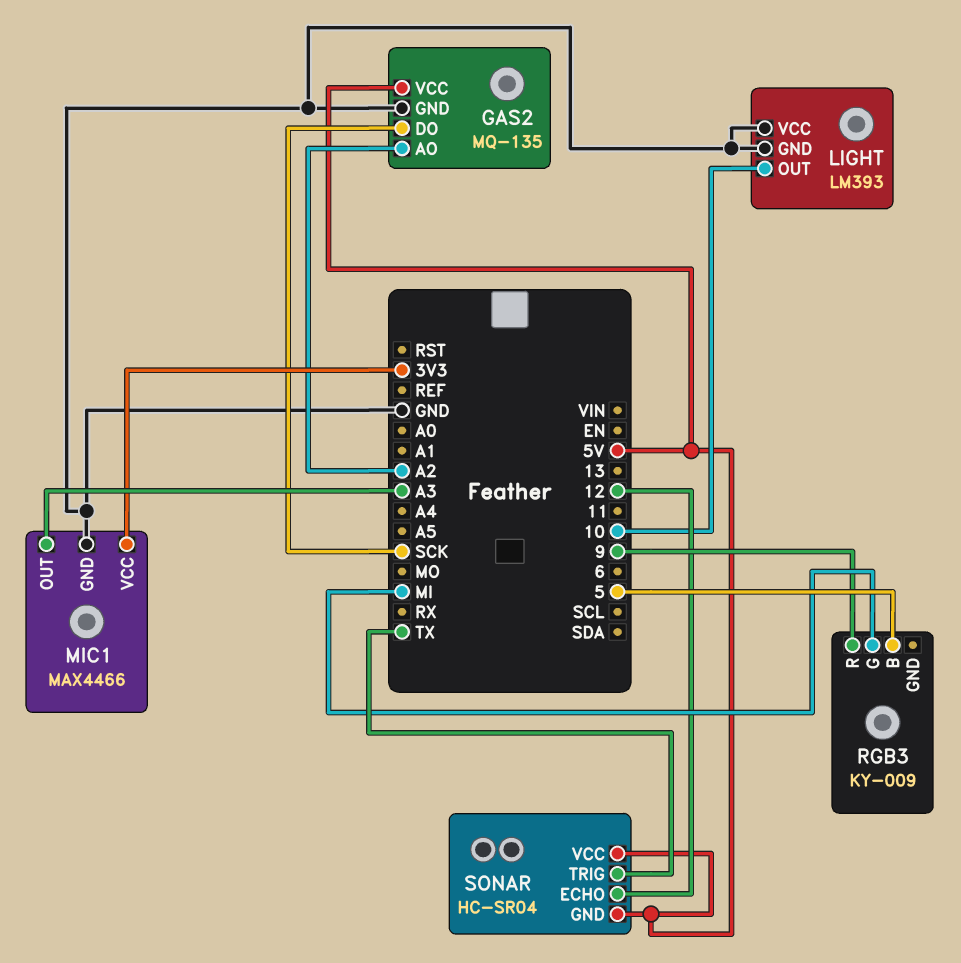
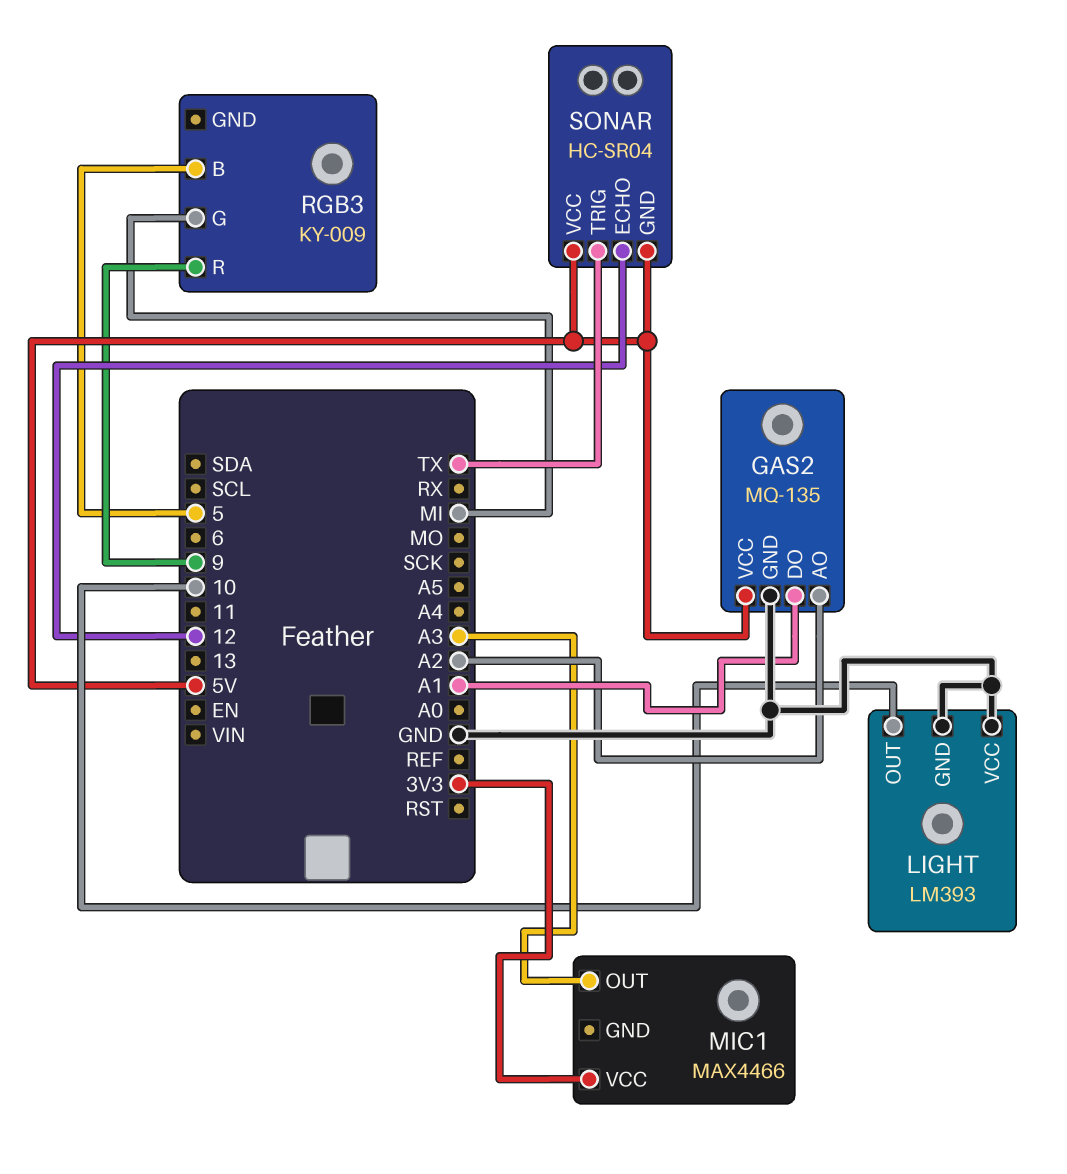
GAS2 pin DO: SCK -> A1
MIC1 pin GND: GND -> none

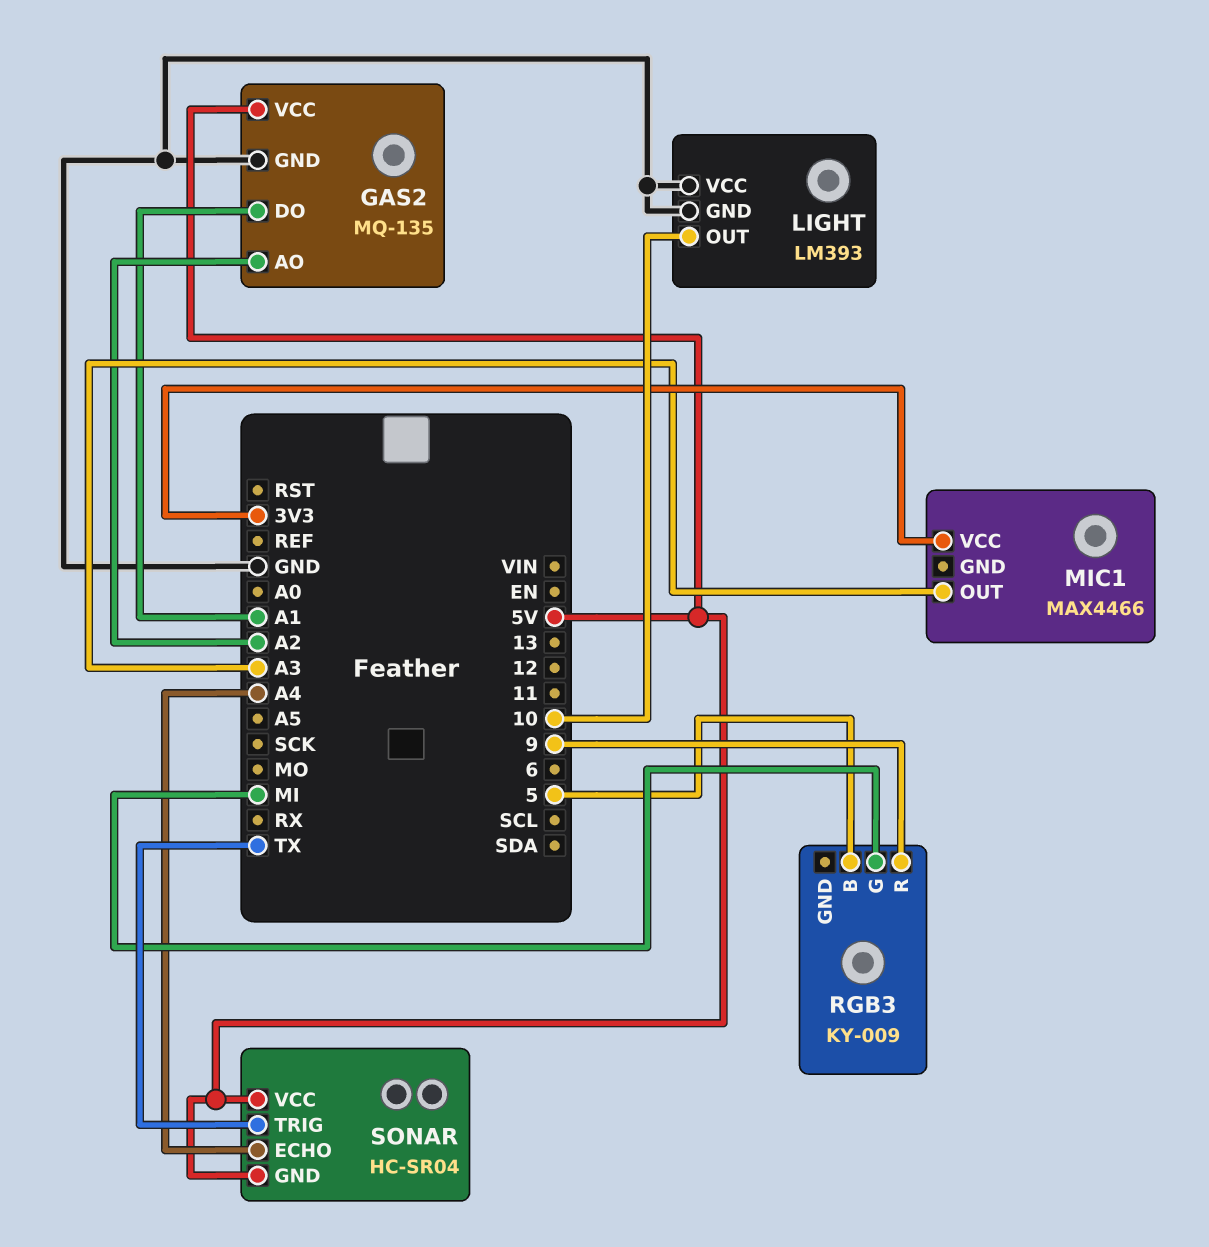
SONAR pin ECHO: 12 -> A4

